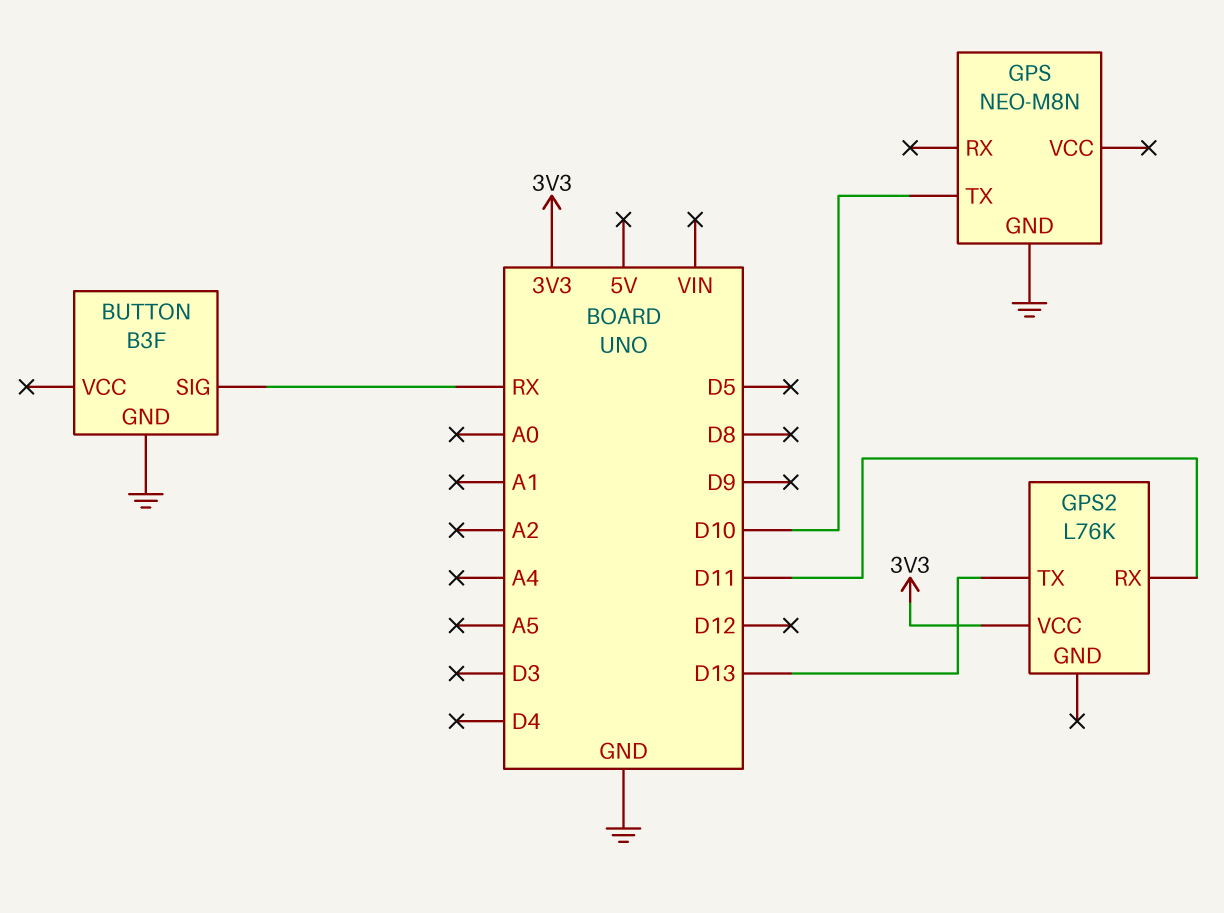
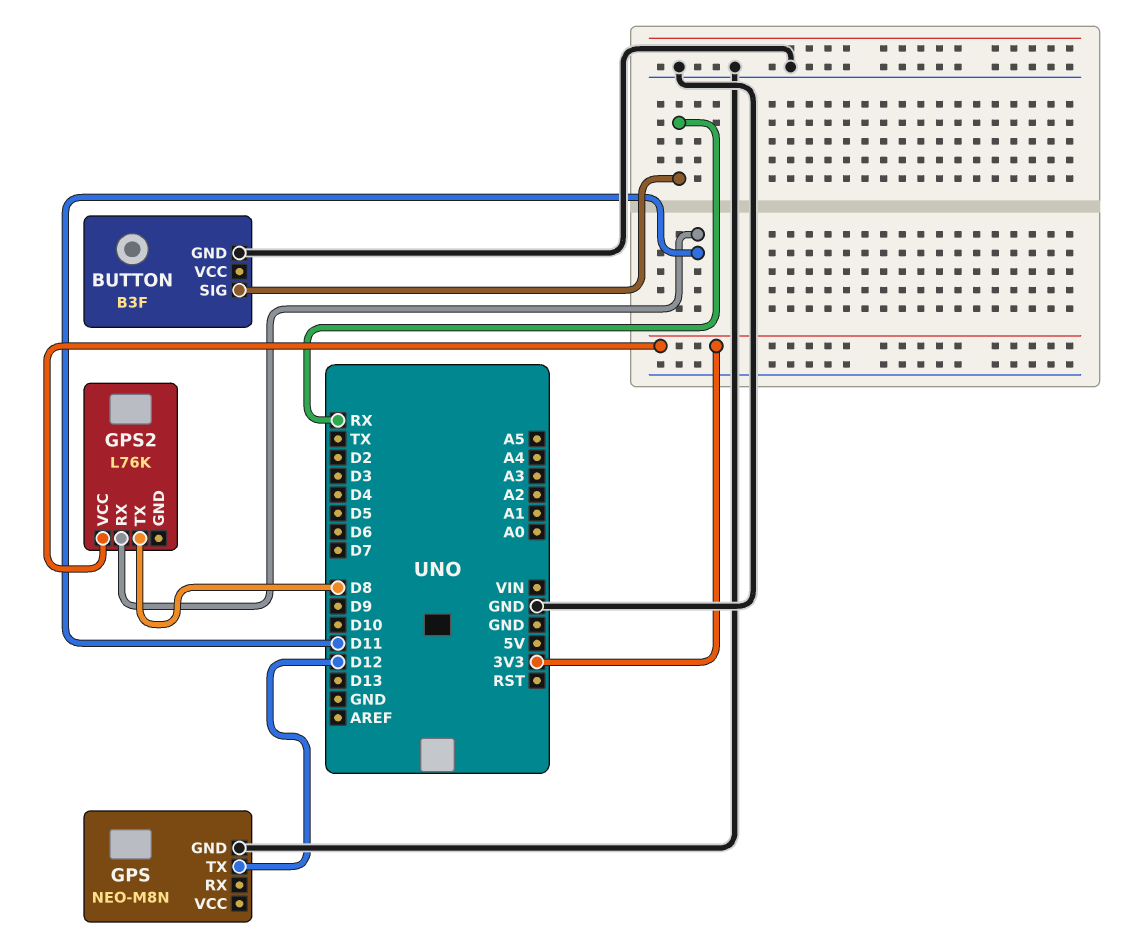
GPS pin TX: D10 -> D12
GPS2 pin TX: D13 -> D8

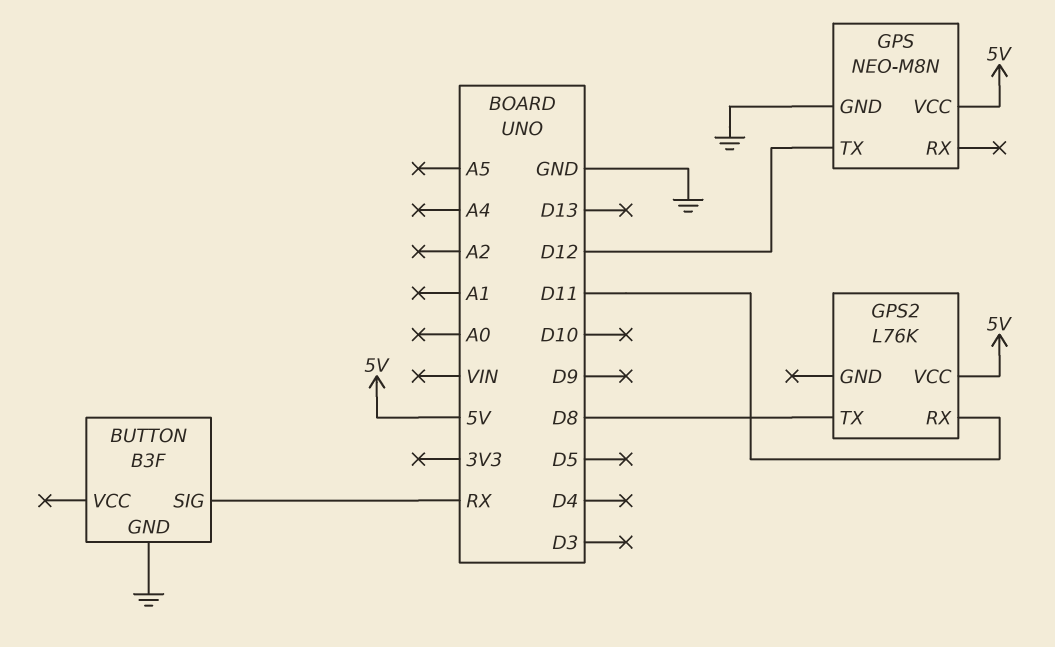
GPS pin VCC: none -> 5V
GPS2 pin VCC: 3V3 -> 5V

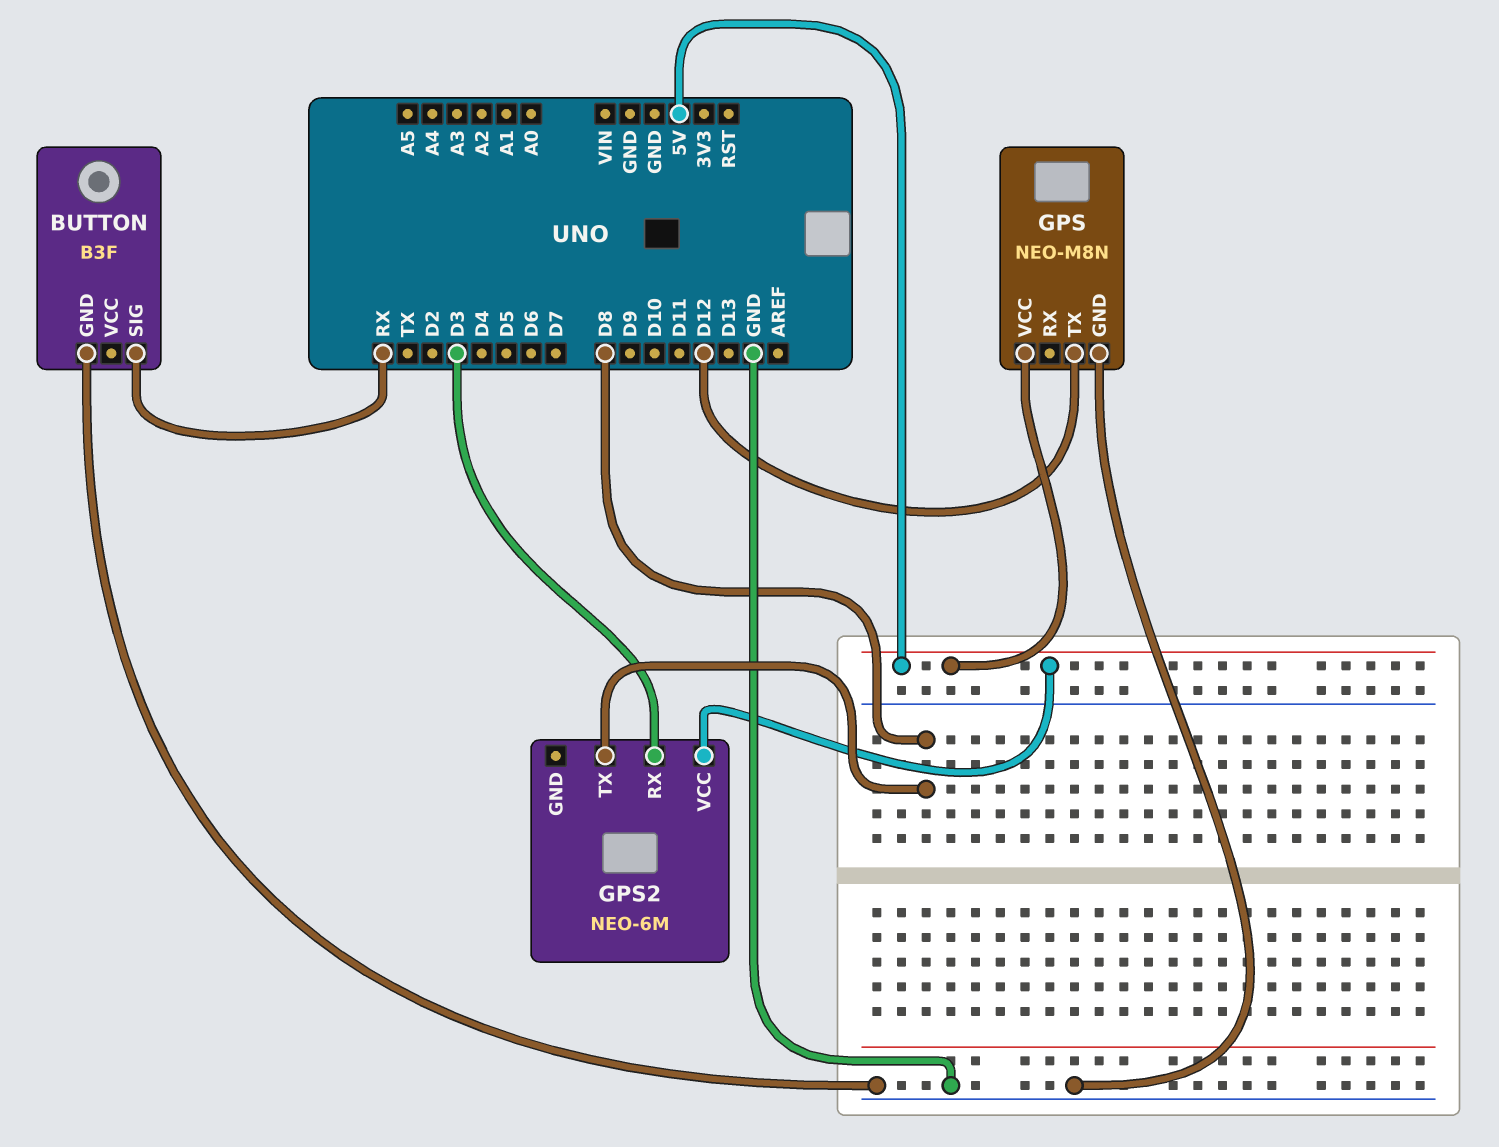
GPS2: L76K -> NEO-6M
GPS2 pin RX: D11 -> D3

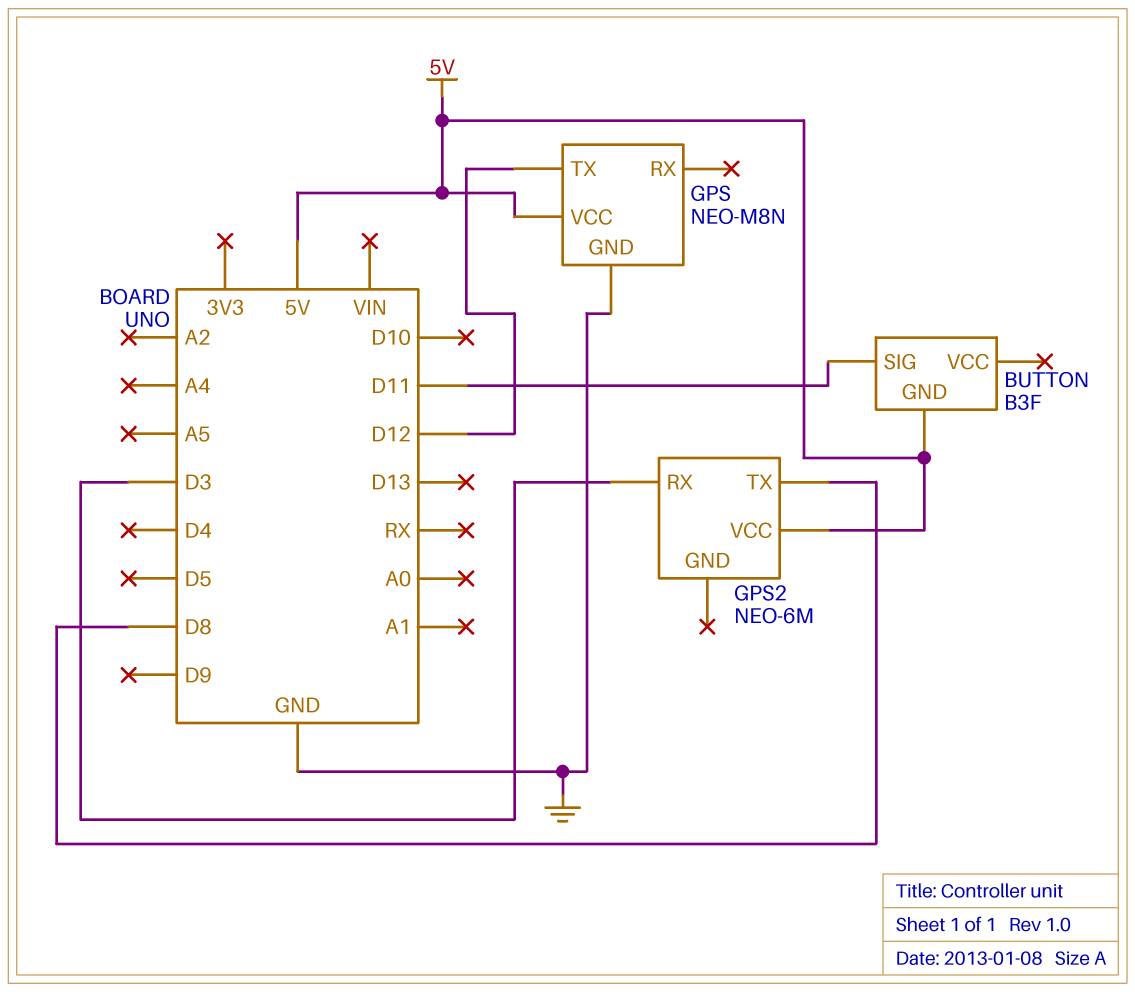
BUTTON pin GND: GND -> 5V
BUTTON pin SIG: RX -> D11

